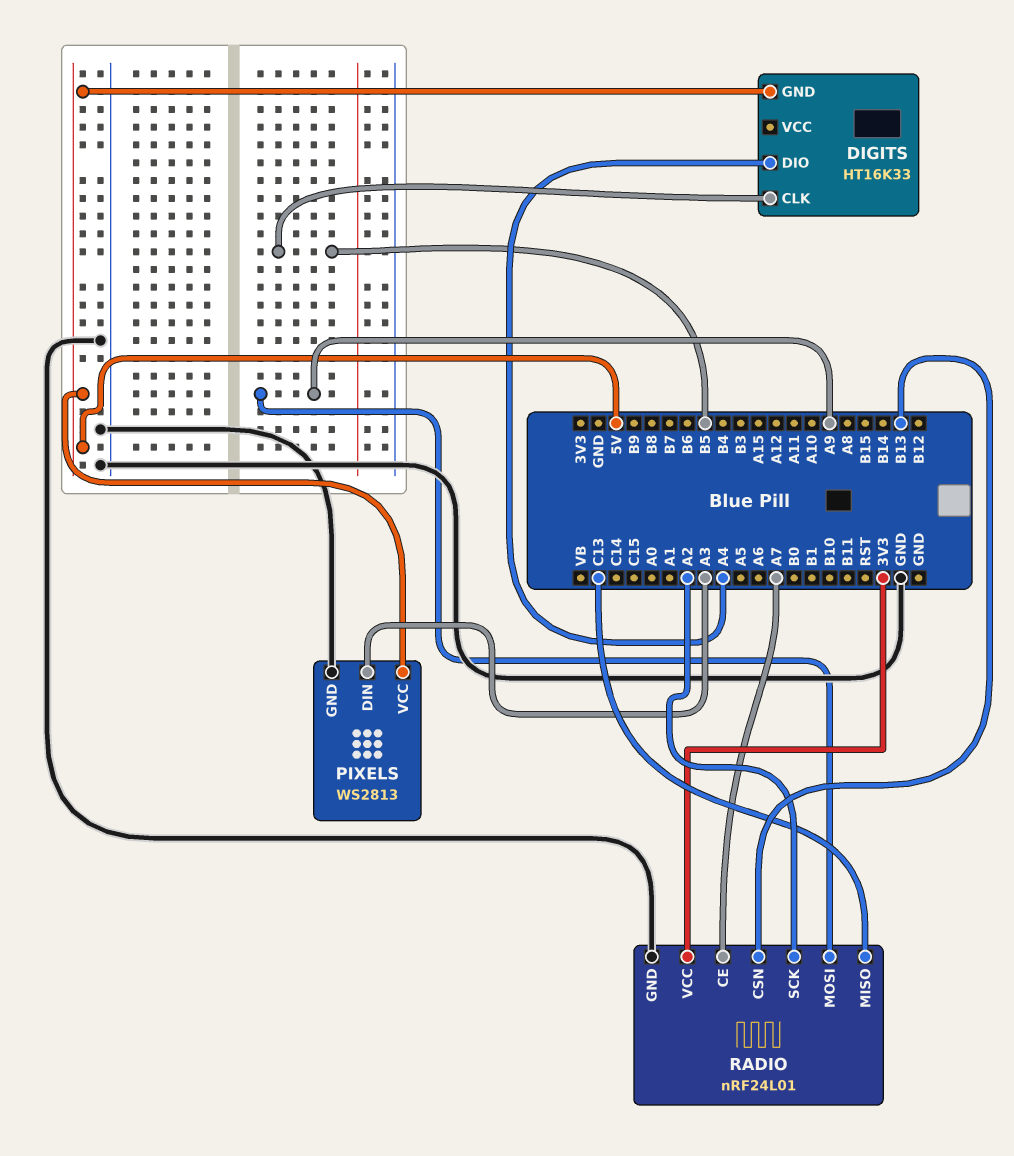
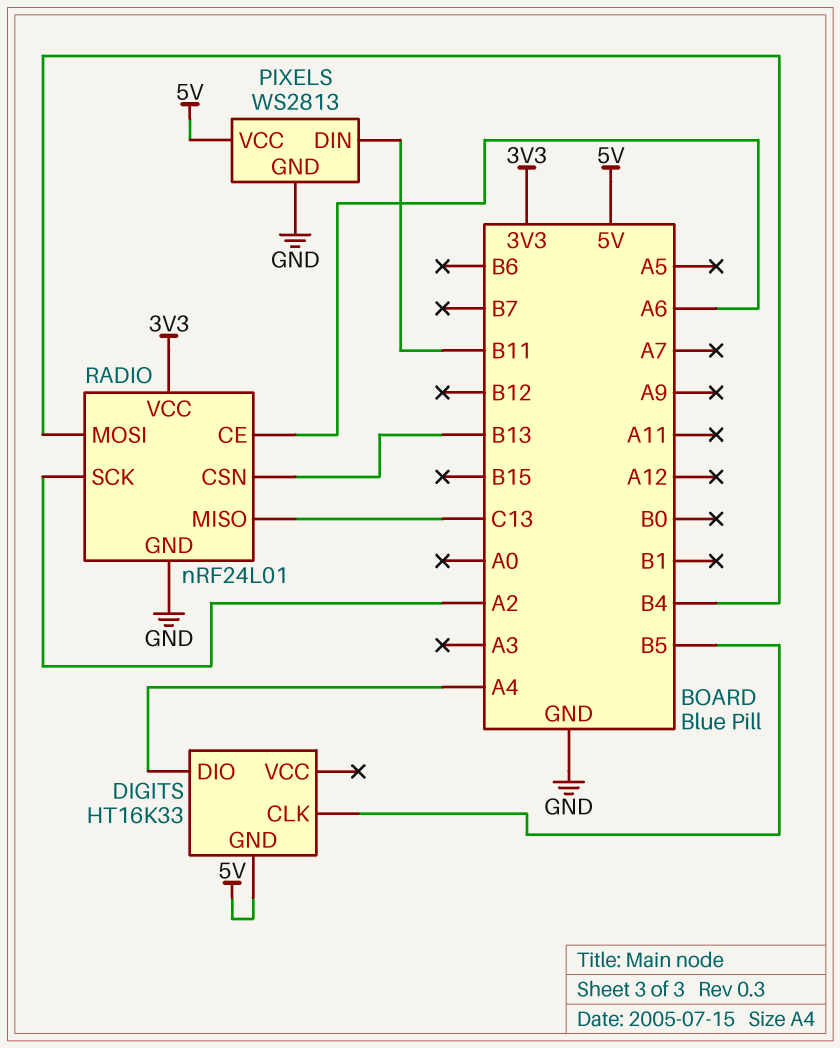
PIXELS pin DIN: A3 -> B11
RADIO pin CE: A7 -> A6
RADIO pin MOSI: A9 -> B4

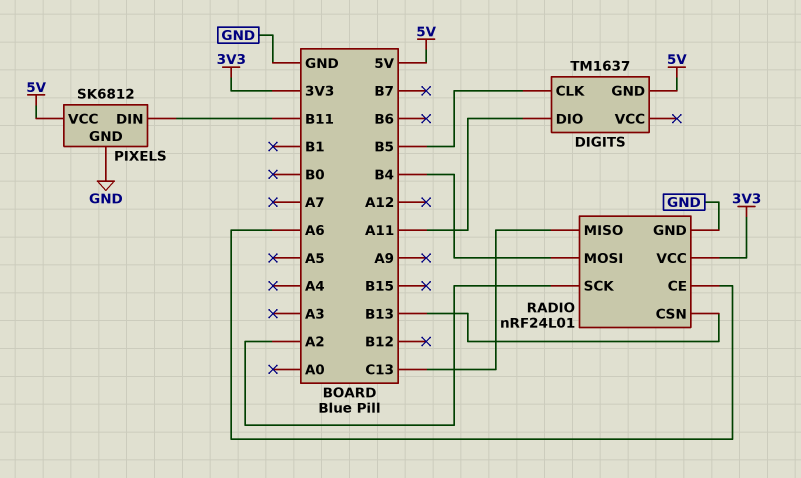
DIGITS: HT16K33 -> TM1637
DIGITS pin DIO: A4 -> A11
PIXELS: WS2813 -> SK6812

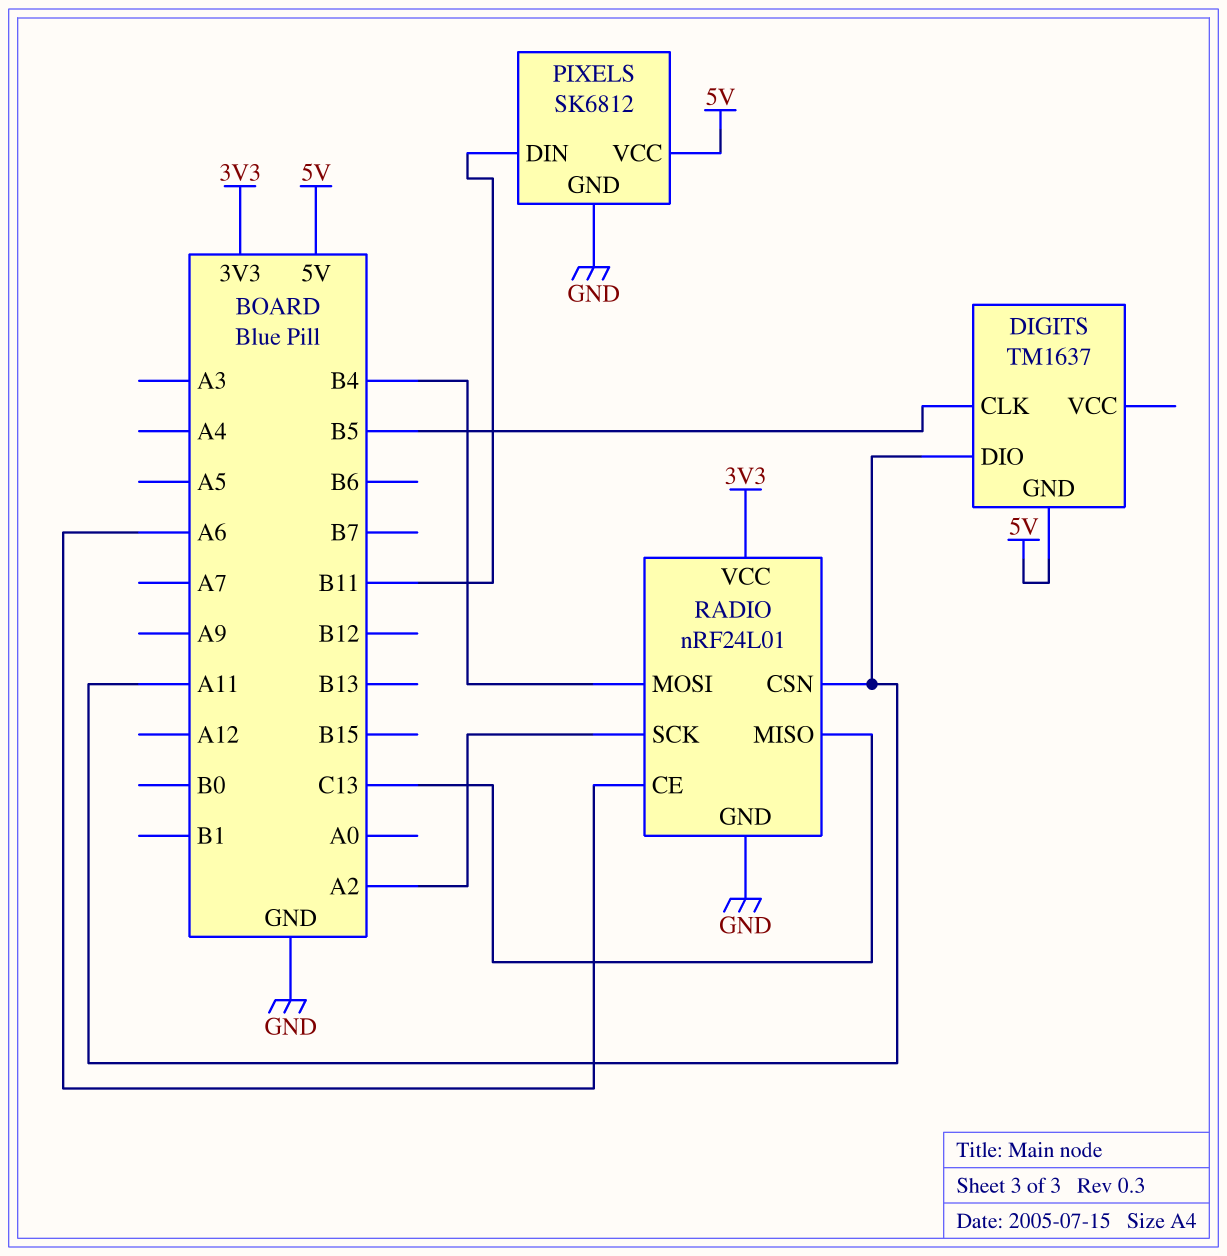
RADIO pin CSN: B13 -> A11

